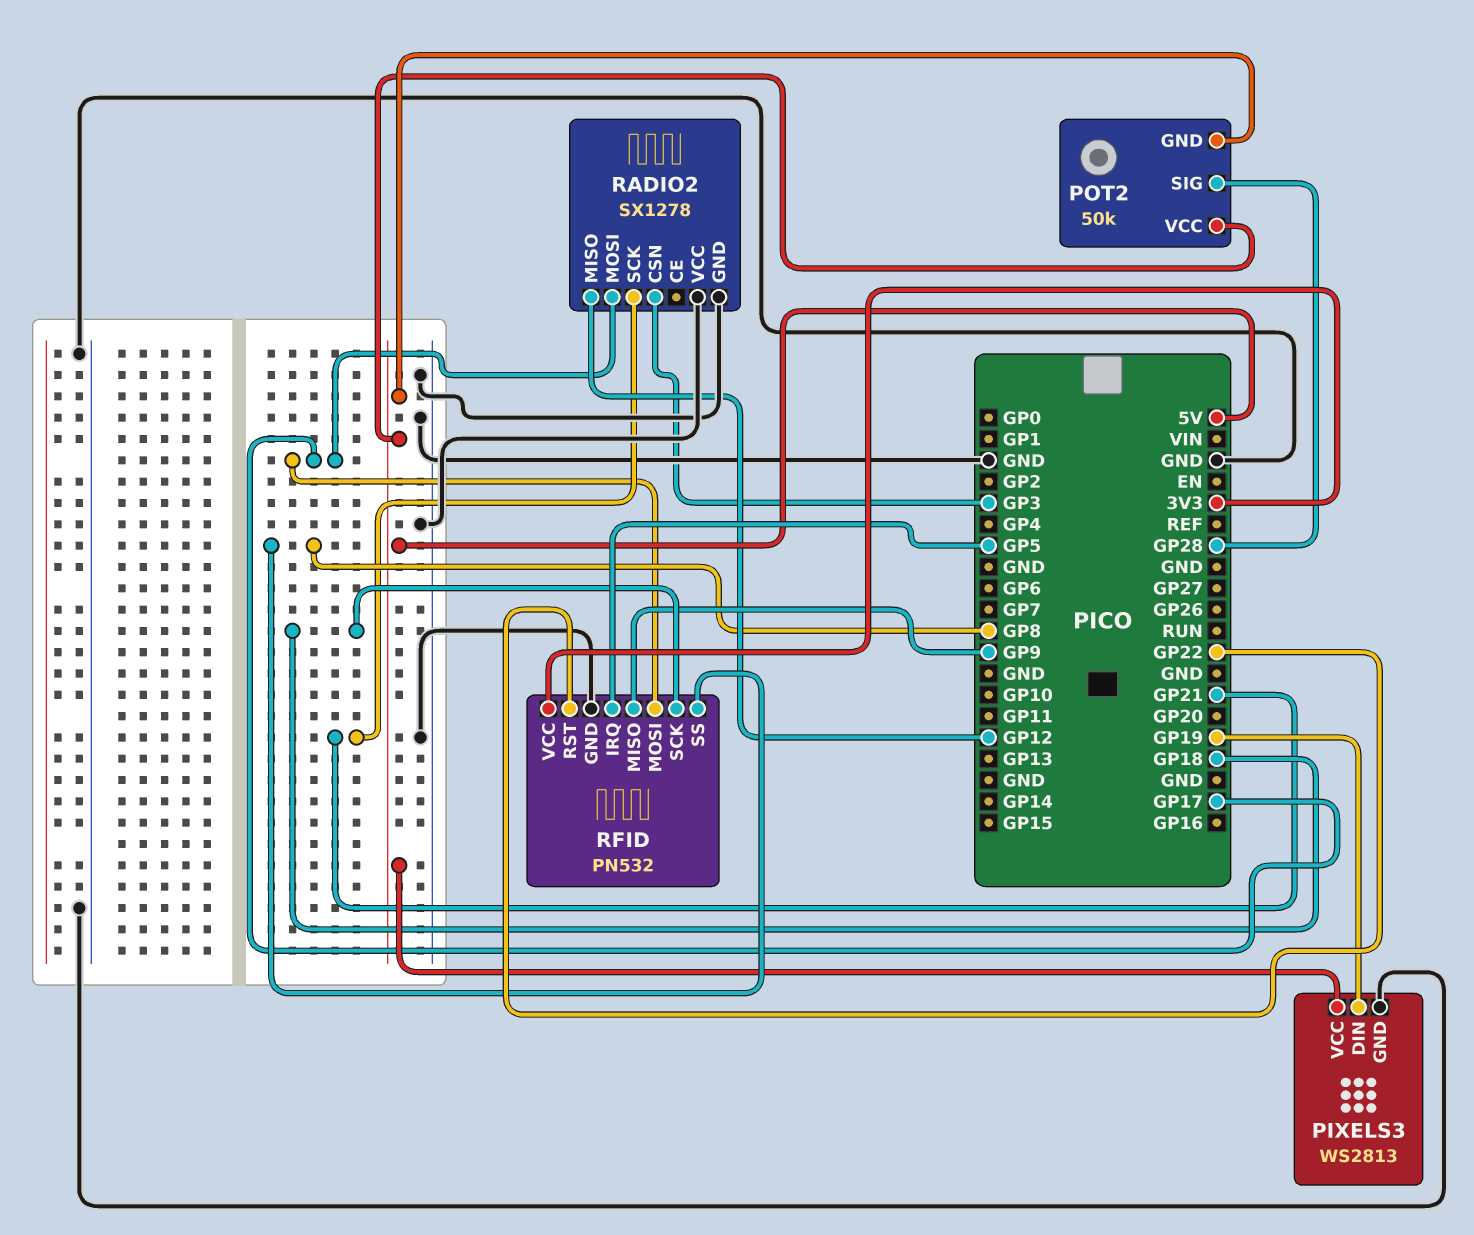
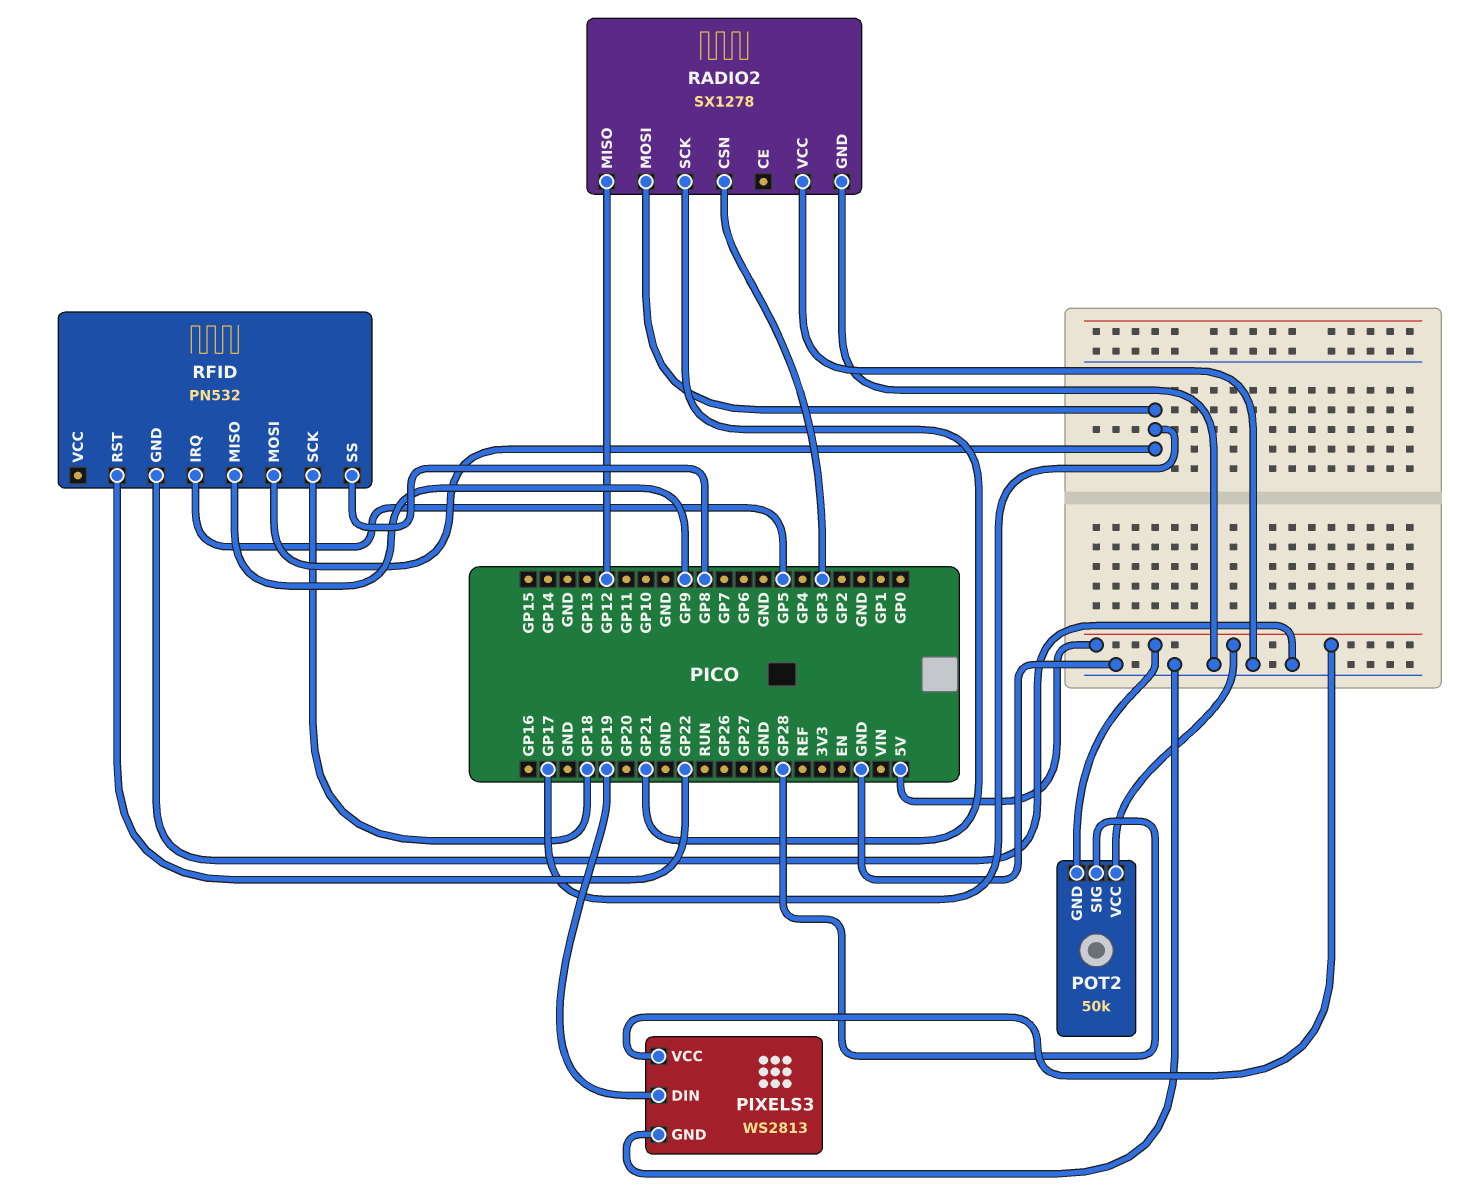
RFID pin VCC: 3V3 -> none

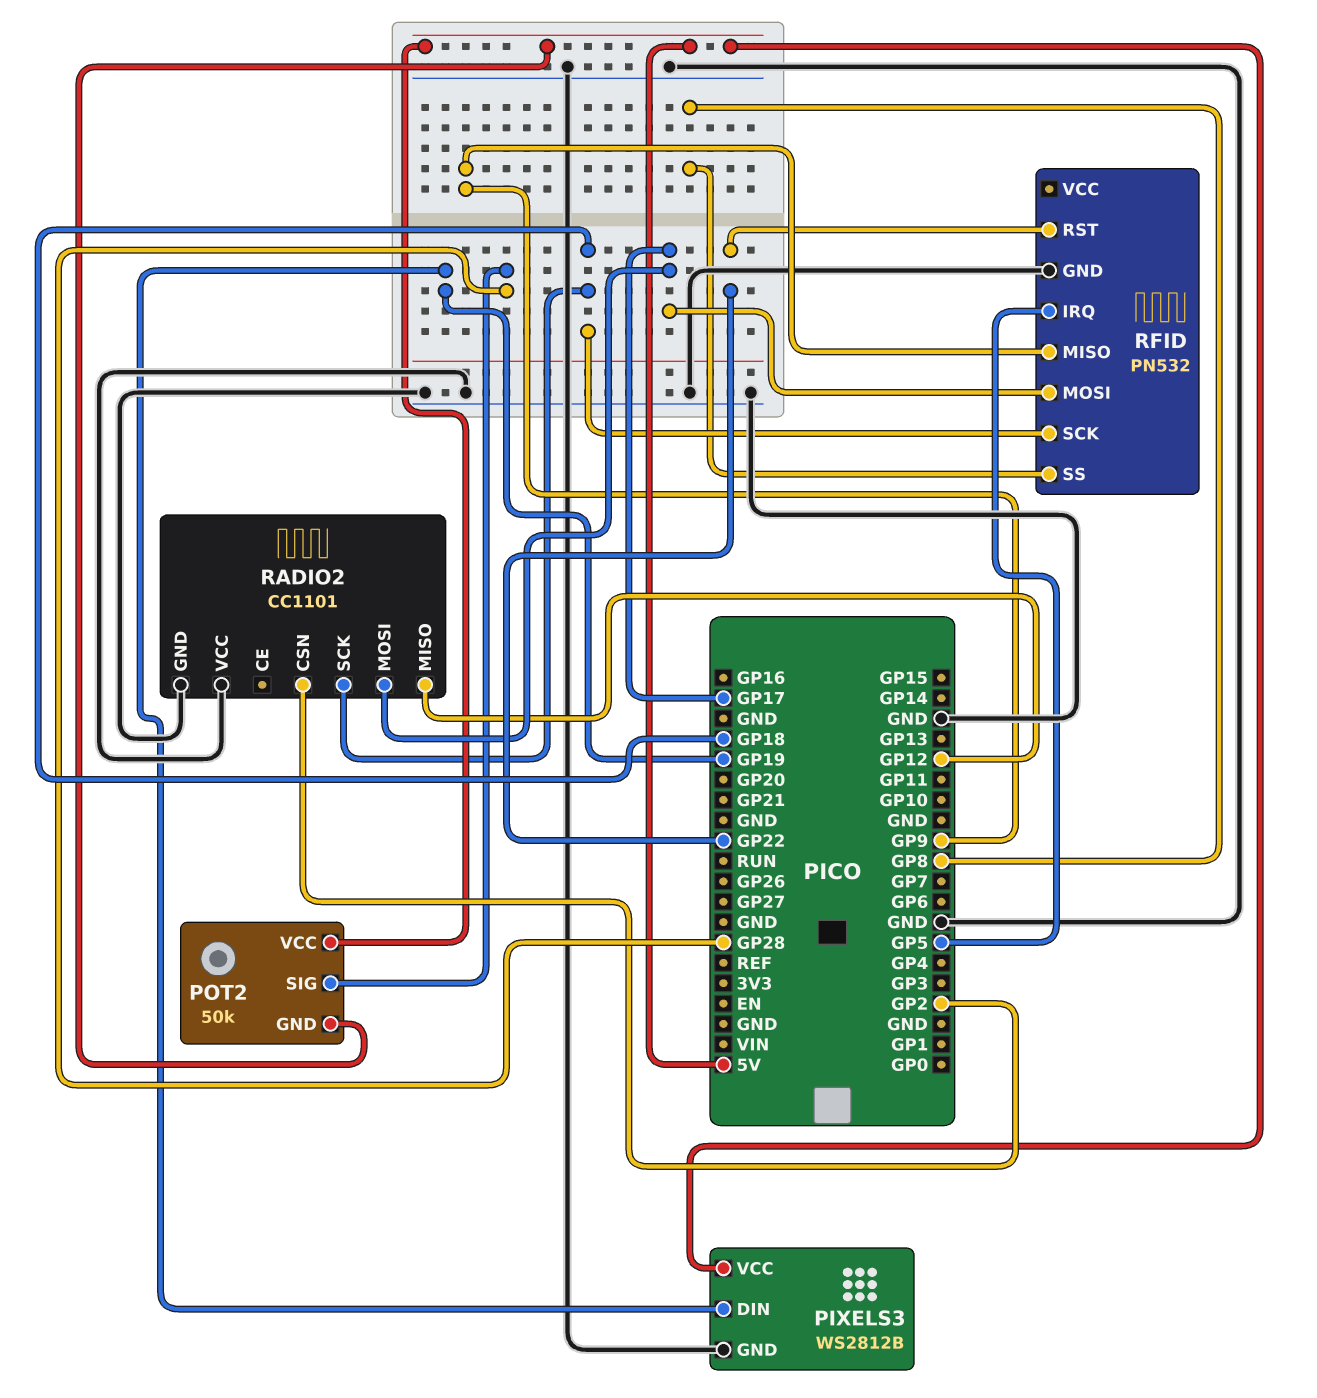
PIXELS3: WS2813 -> WS2812B
RADIO2: SX1278 -> CC1101
RADIO2 pin CSN: GP3 -> GP2
RADIO2 pin SCK: GP21 -> GP18

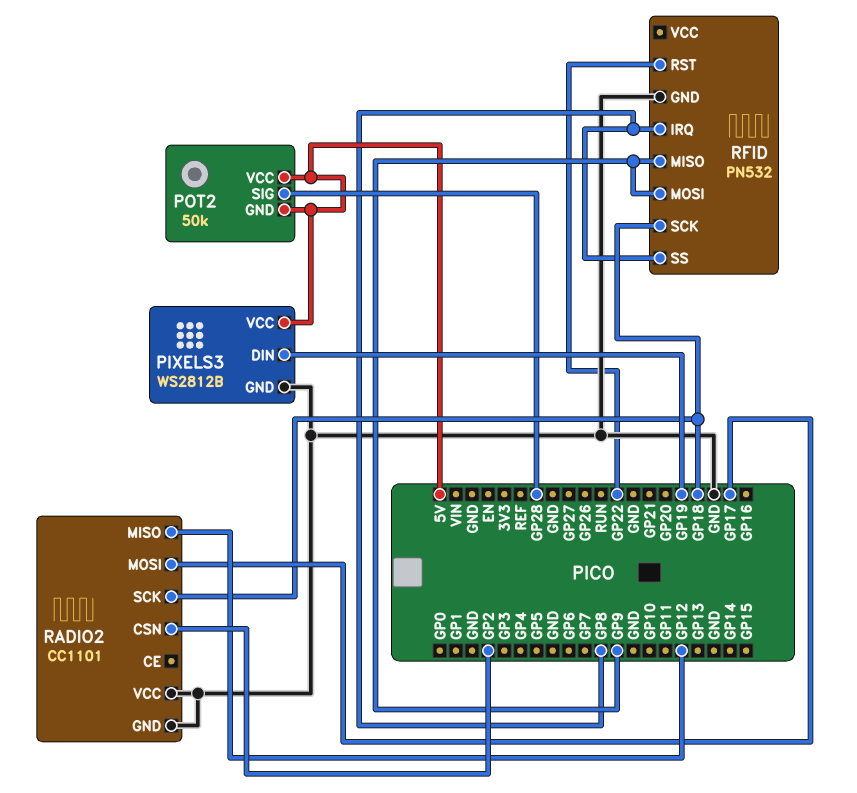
RFID pin IRQ: GP5 -> GP8
RFID pin MOSI: GP17 -> GP9

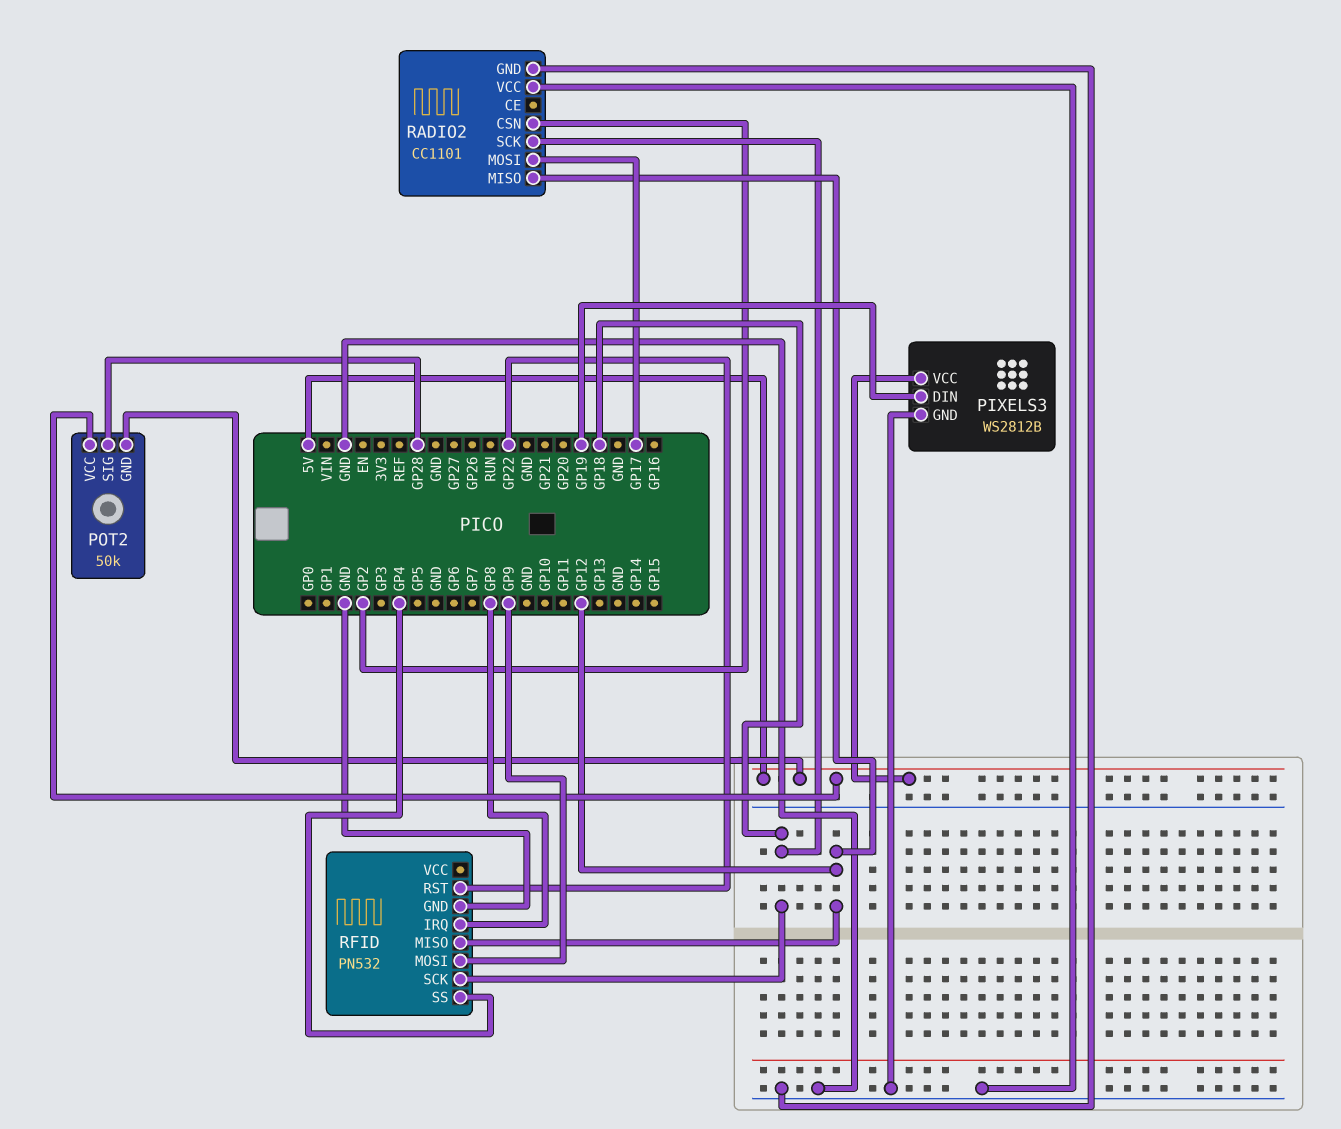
RFID pin MISO: GP9 -> GP12
RFID pin SS: GP8 -> GP4

